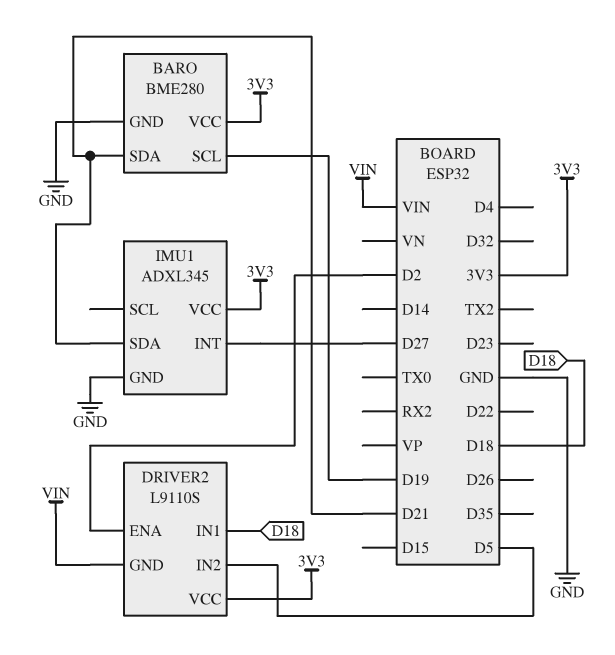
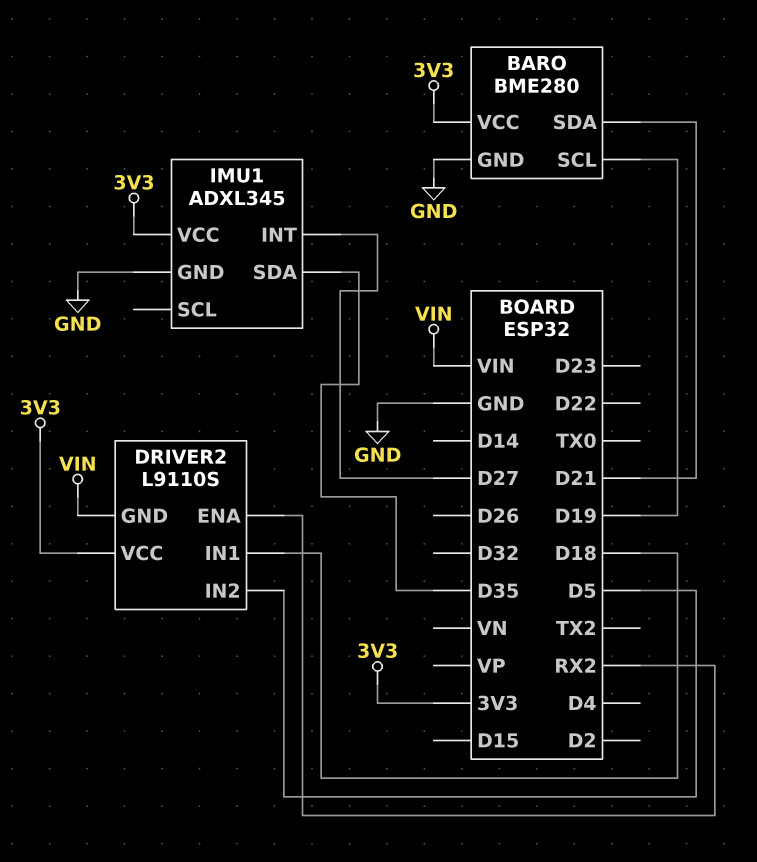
DRIVER2 pin ENA: D2 -> RX2
IMU1 pin SDA: D21 -> D35

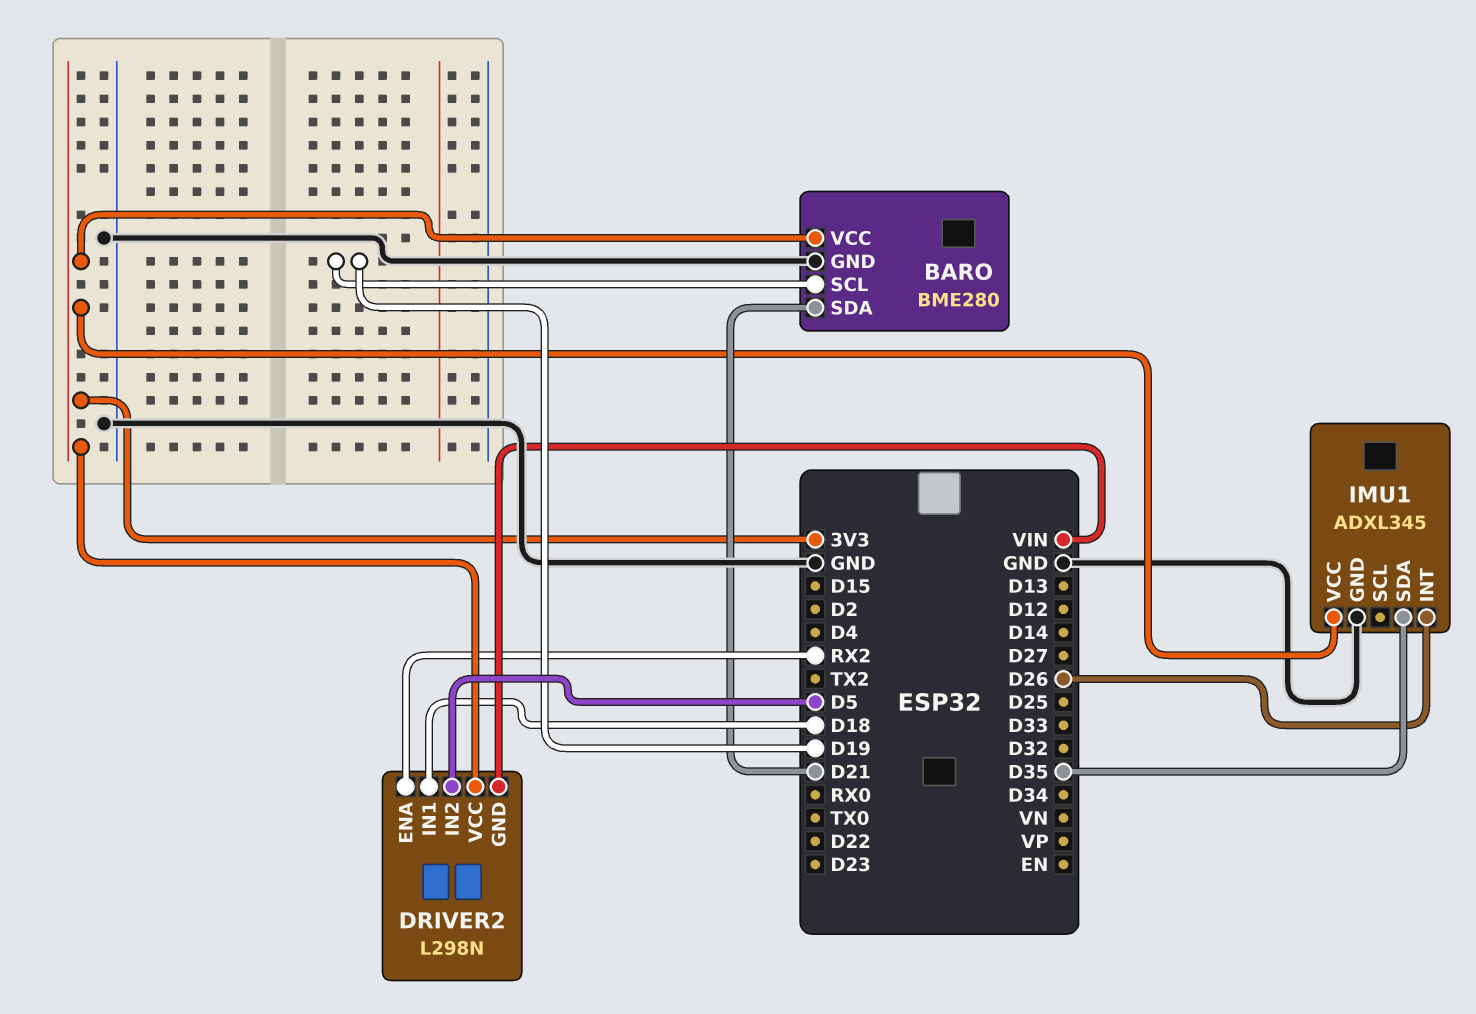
DRIVER2: L9110S -> L298N
IMU1 pin INT: D27 -> D26

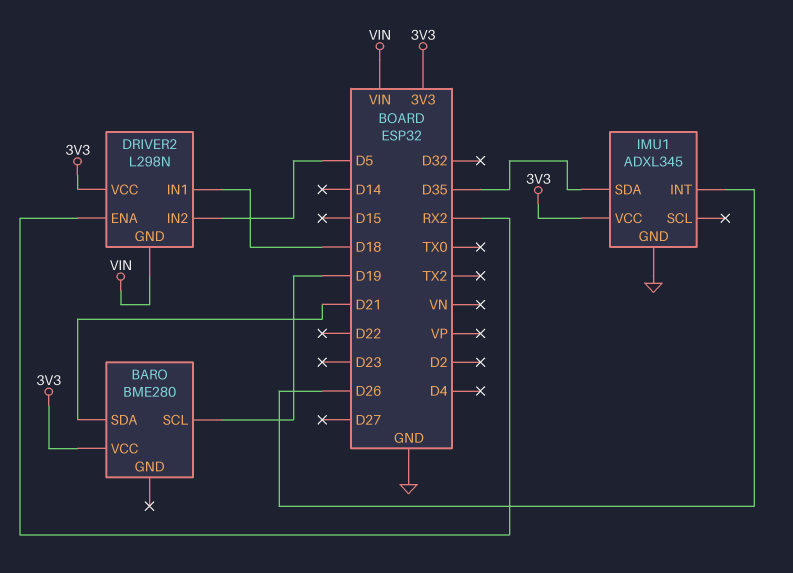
BARO pin GND: GND -> none

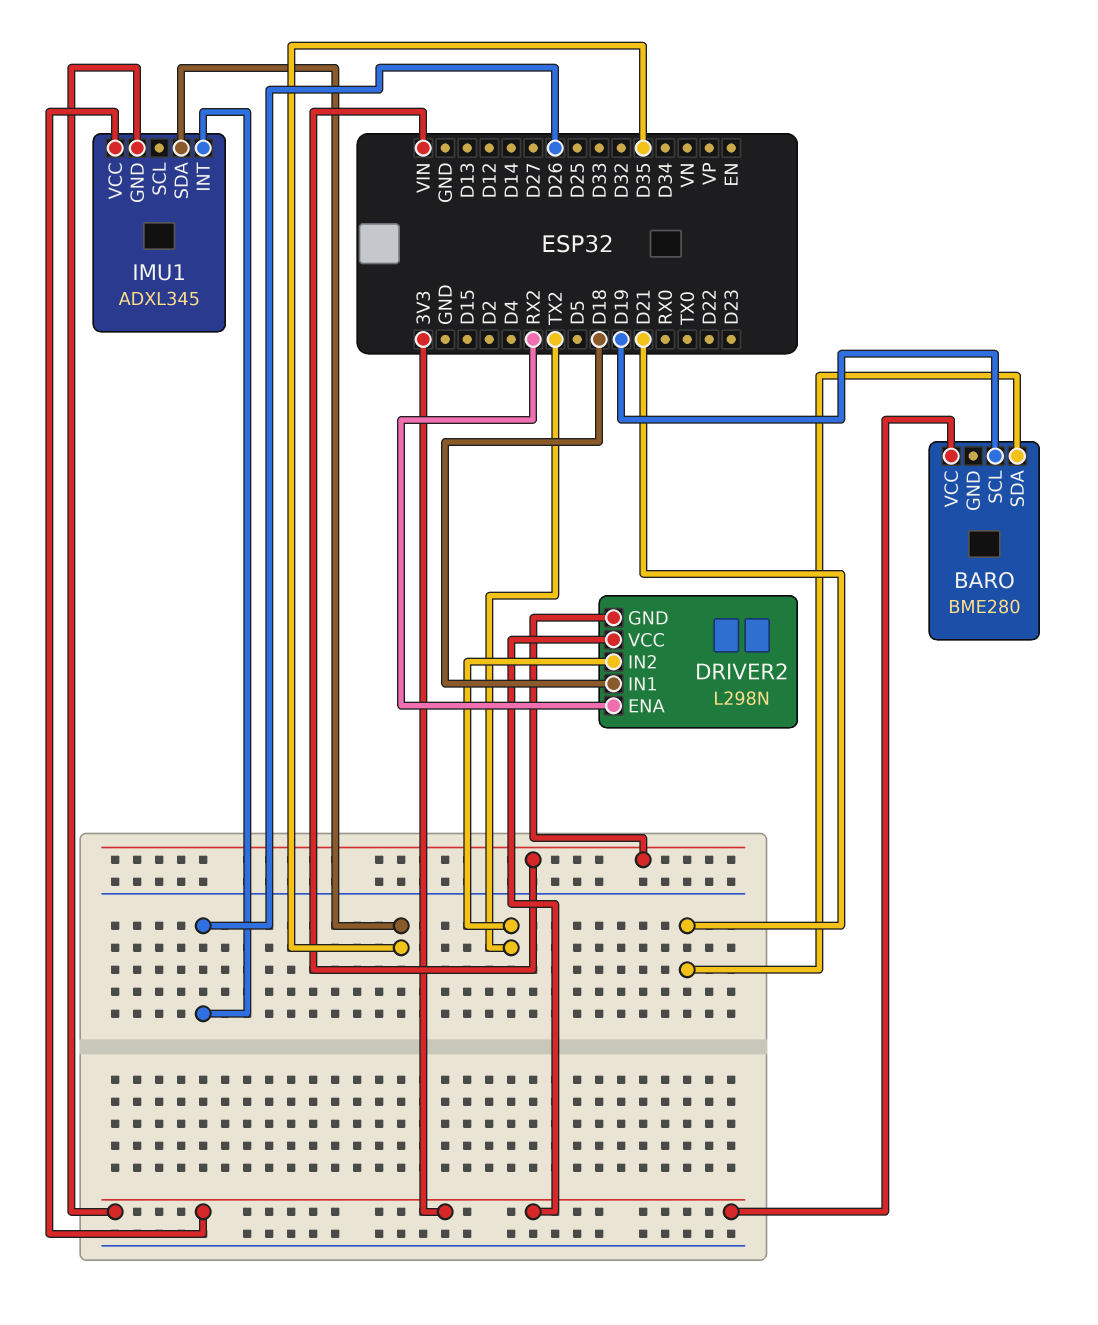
DRIVER2 pin IN2: D5 -> TX2
IMU1 pin GND: GND -> 3V3

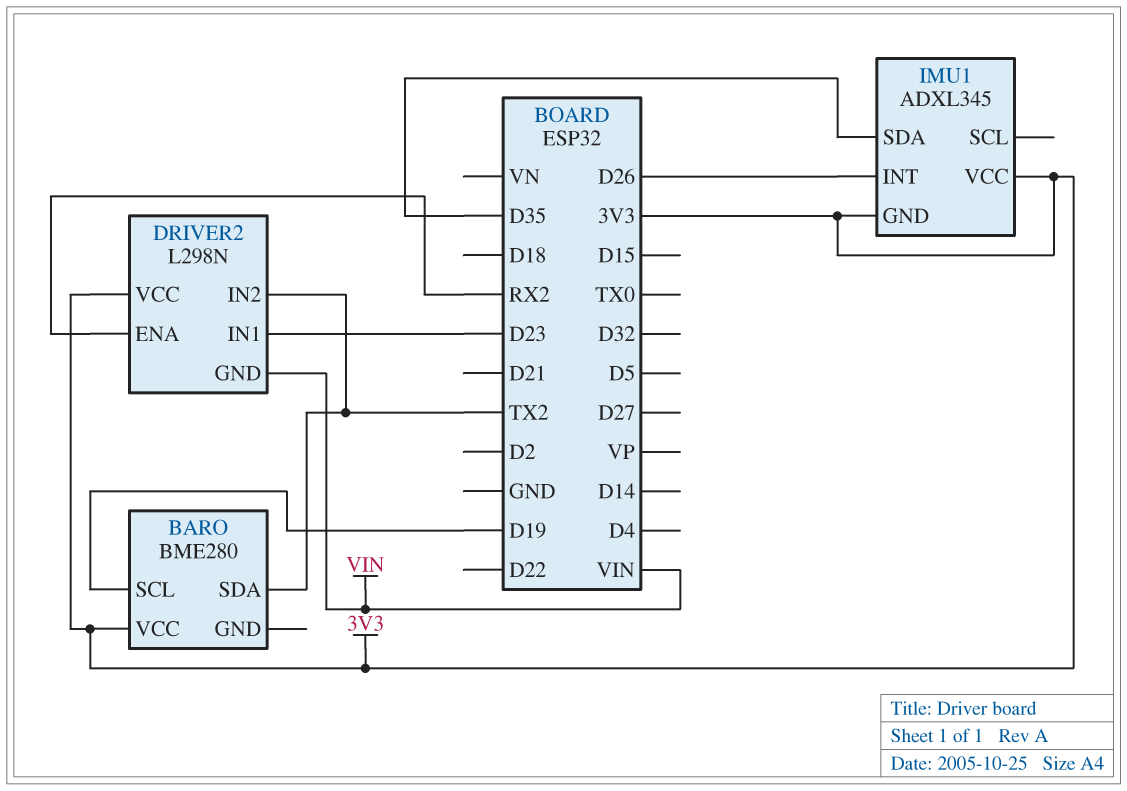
BARO pin SDA: D21 -> TX2
DRIVER2 pin IN1: D18 -> D23

